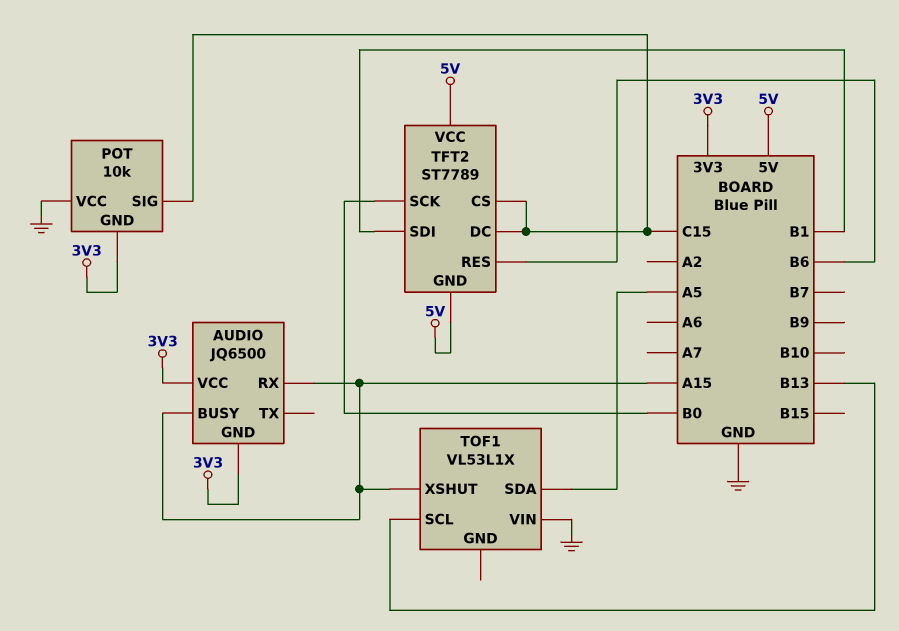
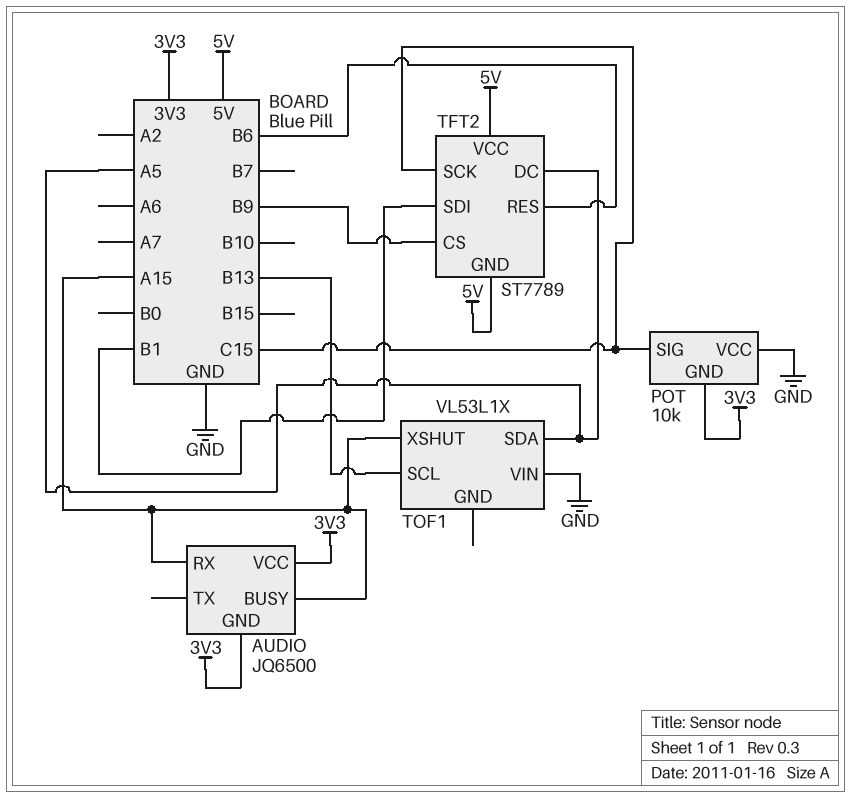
TFT2 pin CS: C15 -> B9
TFT2 pin DC: C15 -> A5
TFT2 pin SCK: B0 -> C15

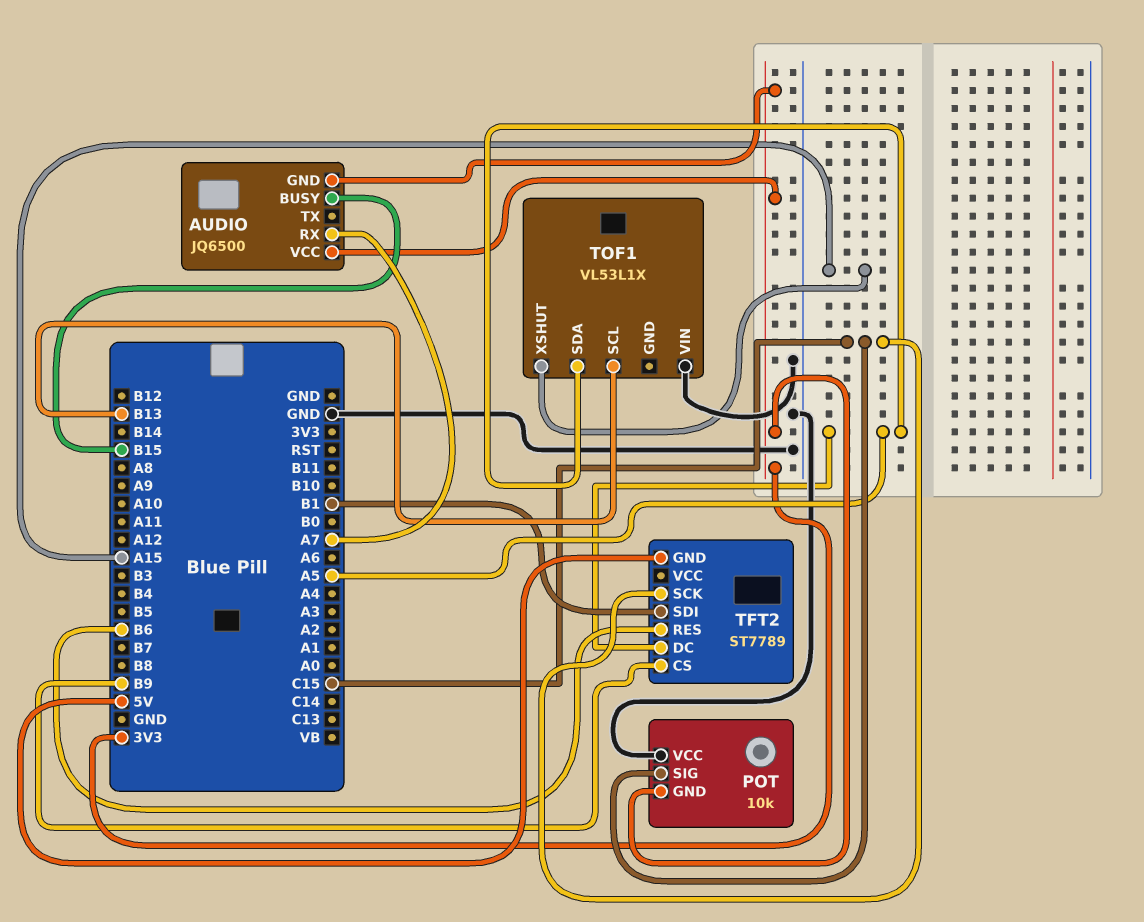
AUDIO pin BUSY: A15 -> B15
AUDIO pin RX: A15 -> A7
TFT2 pin VCC: 5V -> none

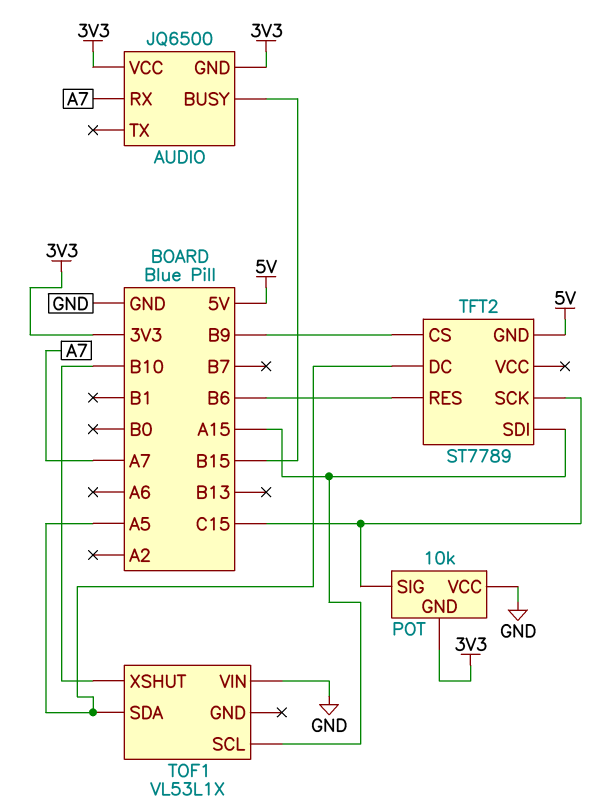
TFT2 pin SDI: B1 -> A15
TOF1 pin SCL: B13 -> A15
TOF1 pin XSHUT: A15 -> B10

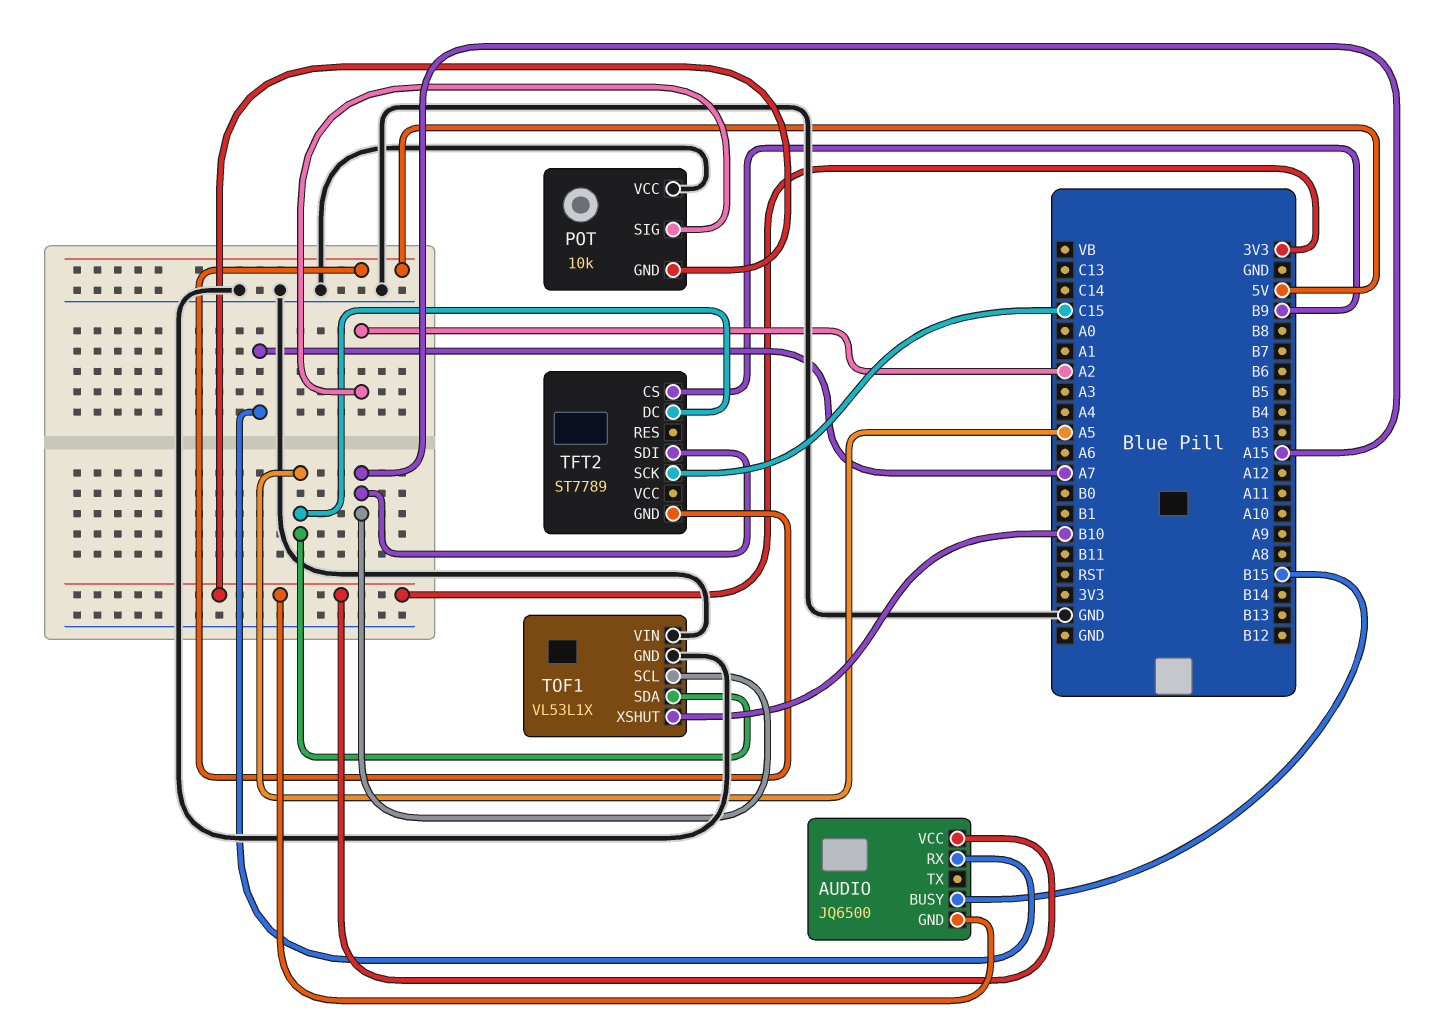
POT pin SIG: C15 -> A2
TFT2 pin RES: B6 -> none
TOF1 pin GND: none -> GND

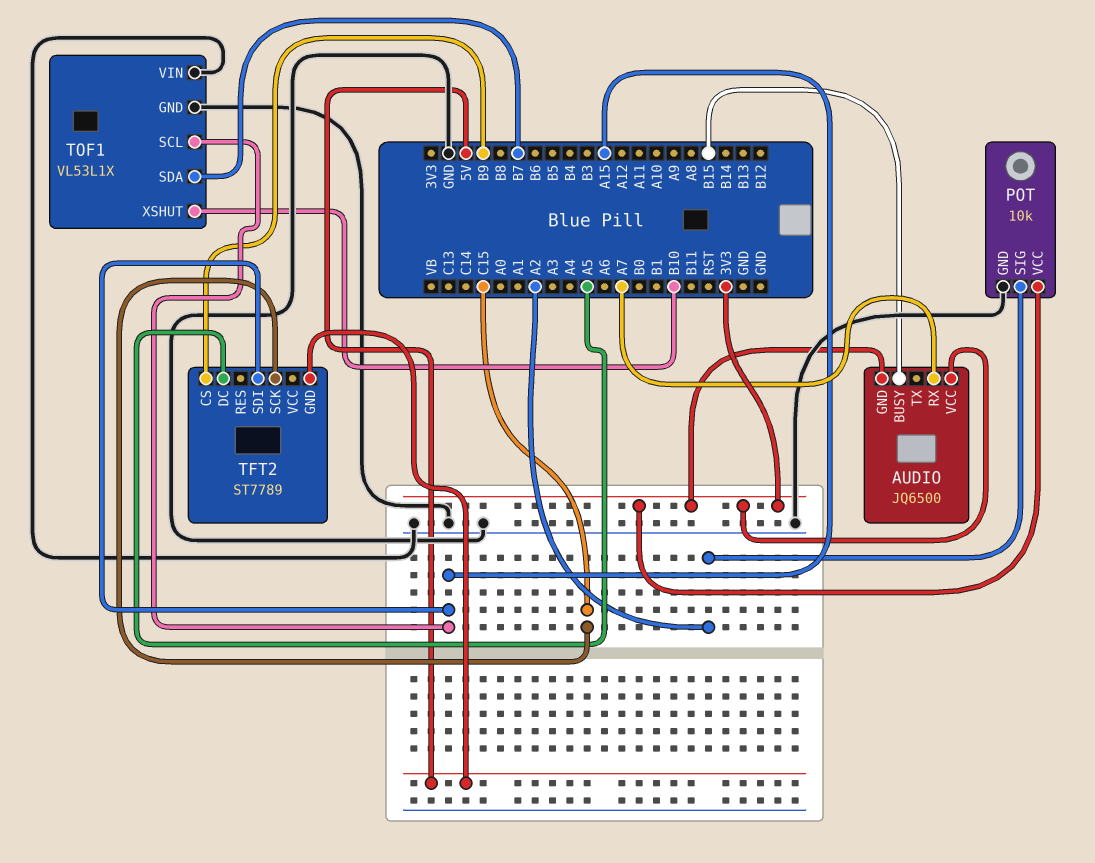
POT pin GND: 3V3 -> GND
POT pin VCC: GND -> 3V3
TOF1 pin SDA: A5 -> B7

